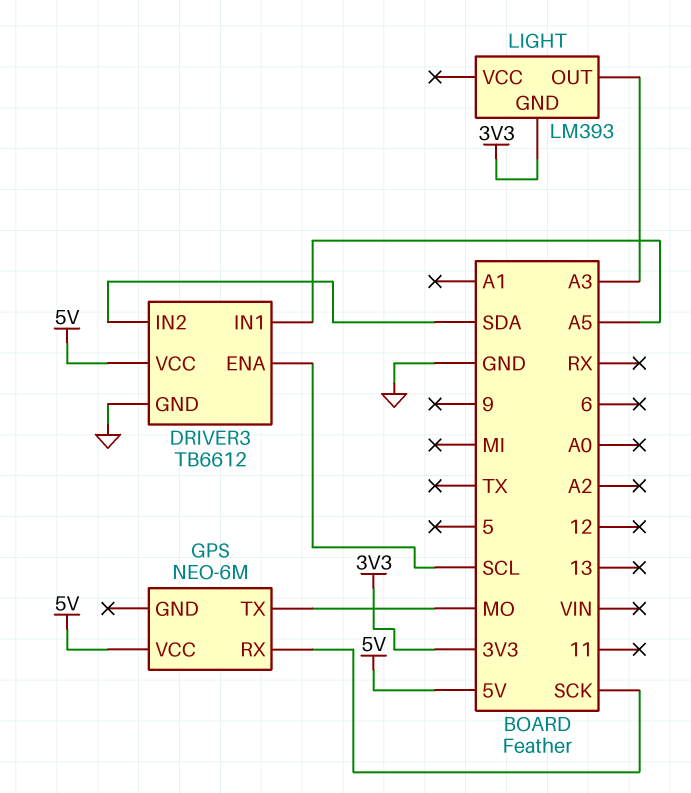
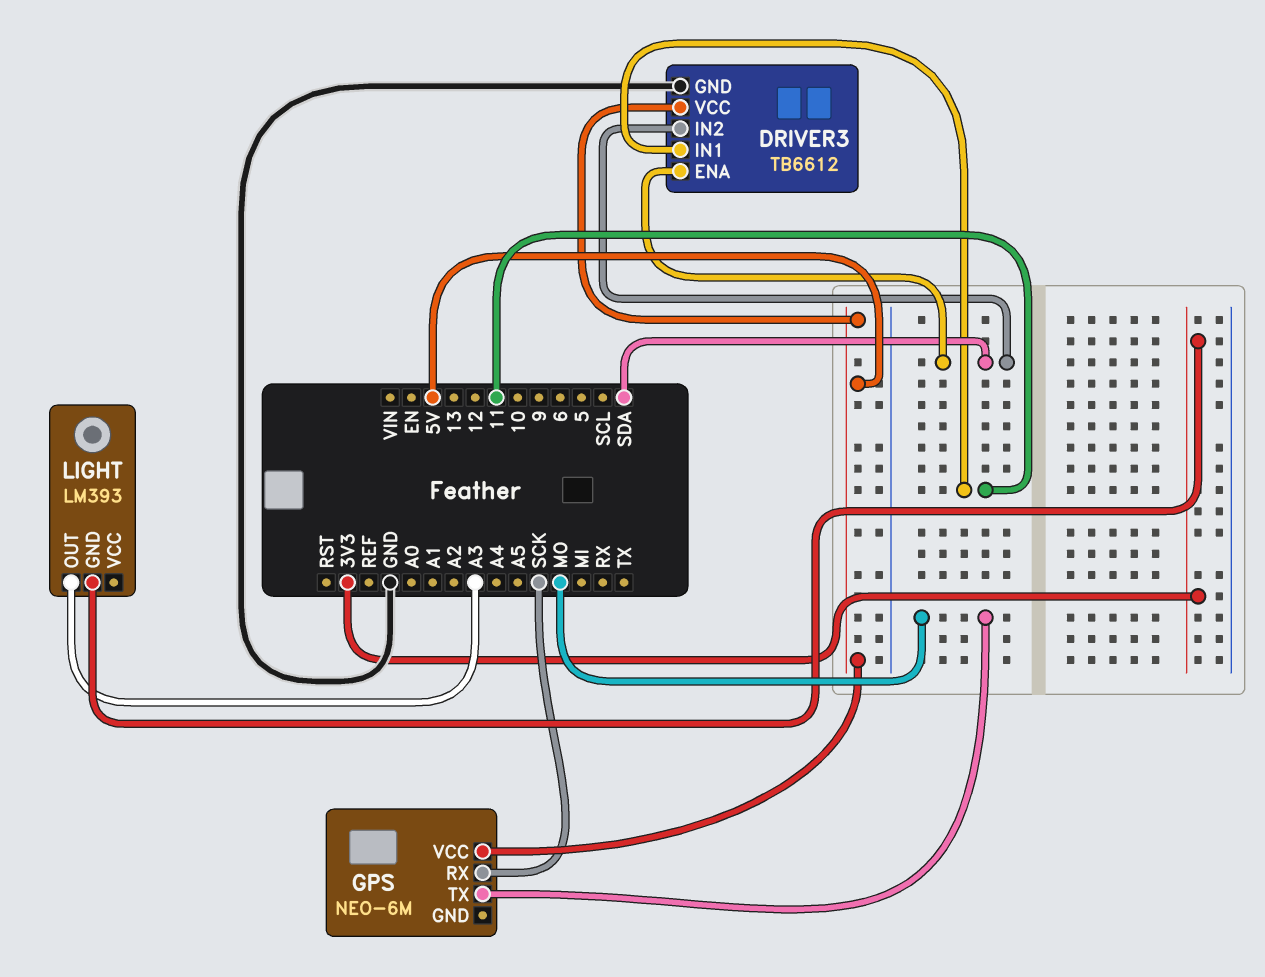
DRIVER3 pin ENA: SCL -> SDA
DRIVER3 pin IN1: A5 -> 11

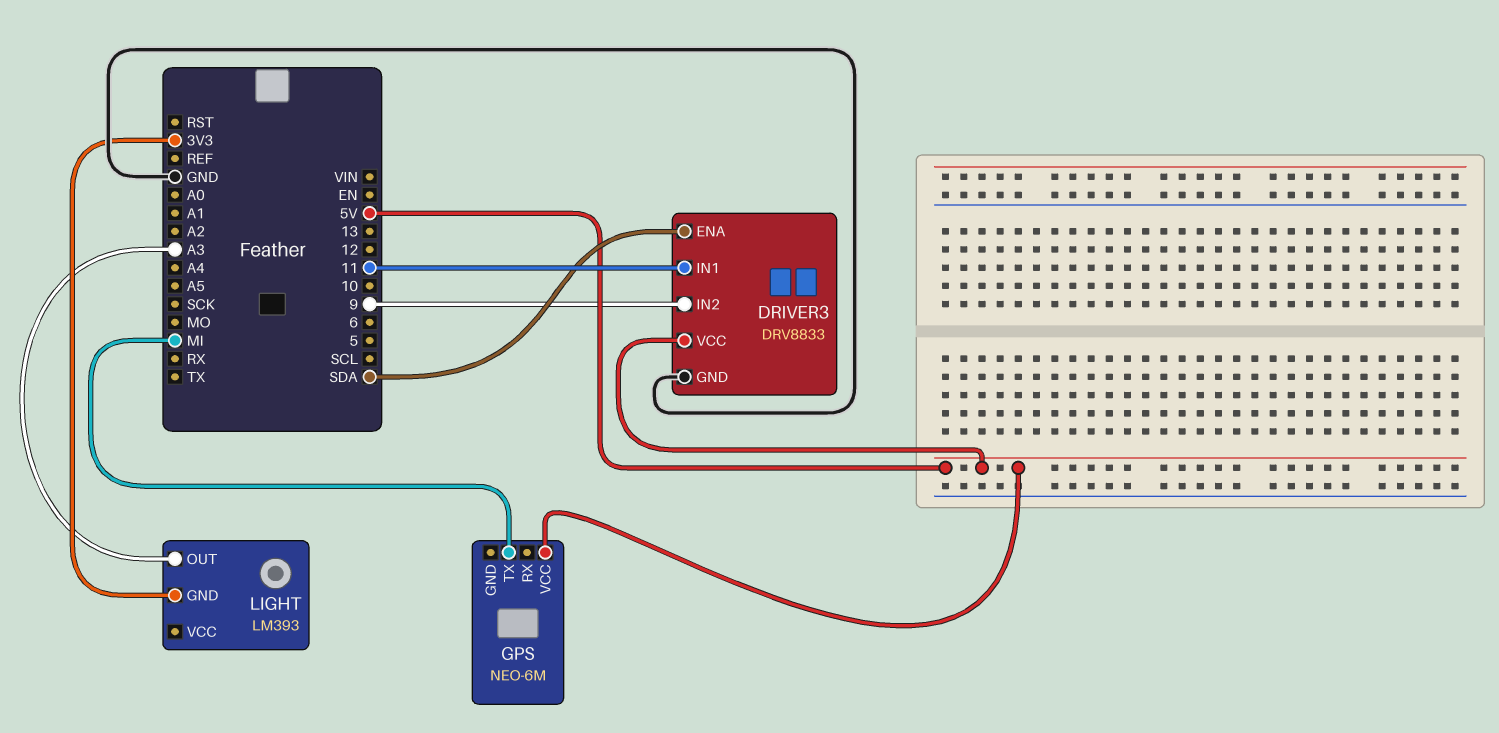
DRIVER3: TB6612 -> DRV8833
DRIVER3 pin IN2: SDA -> 9
GPS pin RX: SCK -> none
GPS pin TX: MO -> MI

